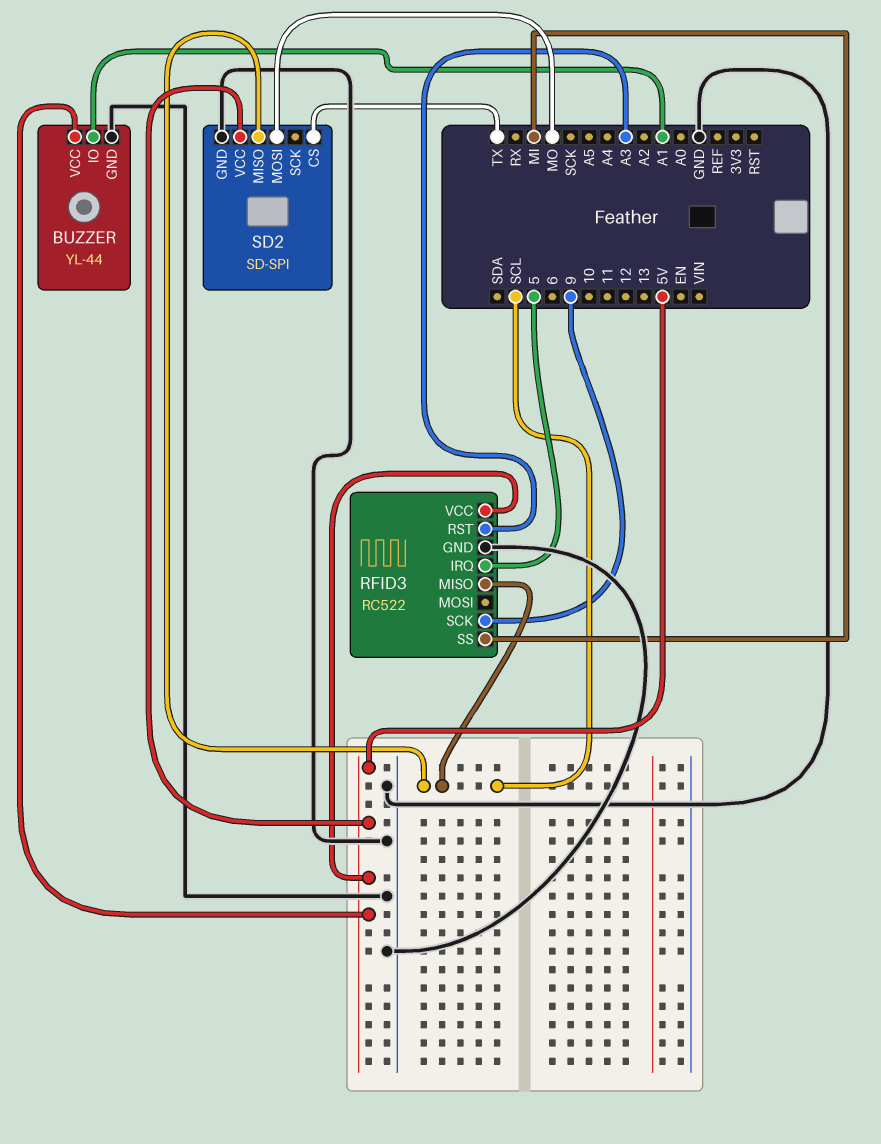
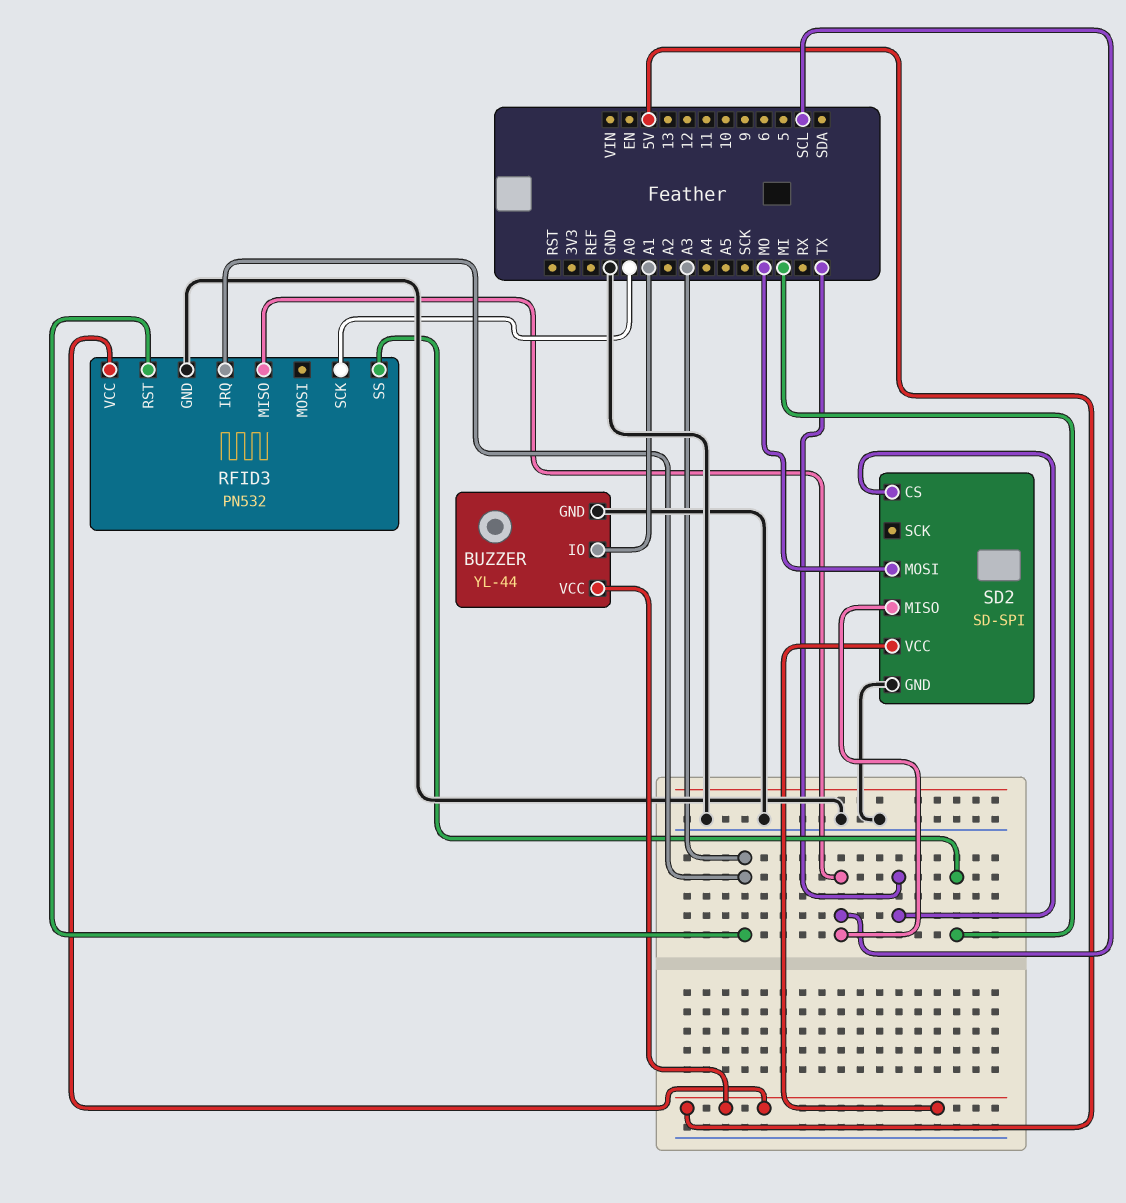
RFID3: RC522 -> PN532
RFID3 pin IRQ: 5 -> A3
RFID3 pin SCK: 9 -> A0

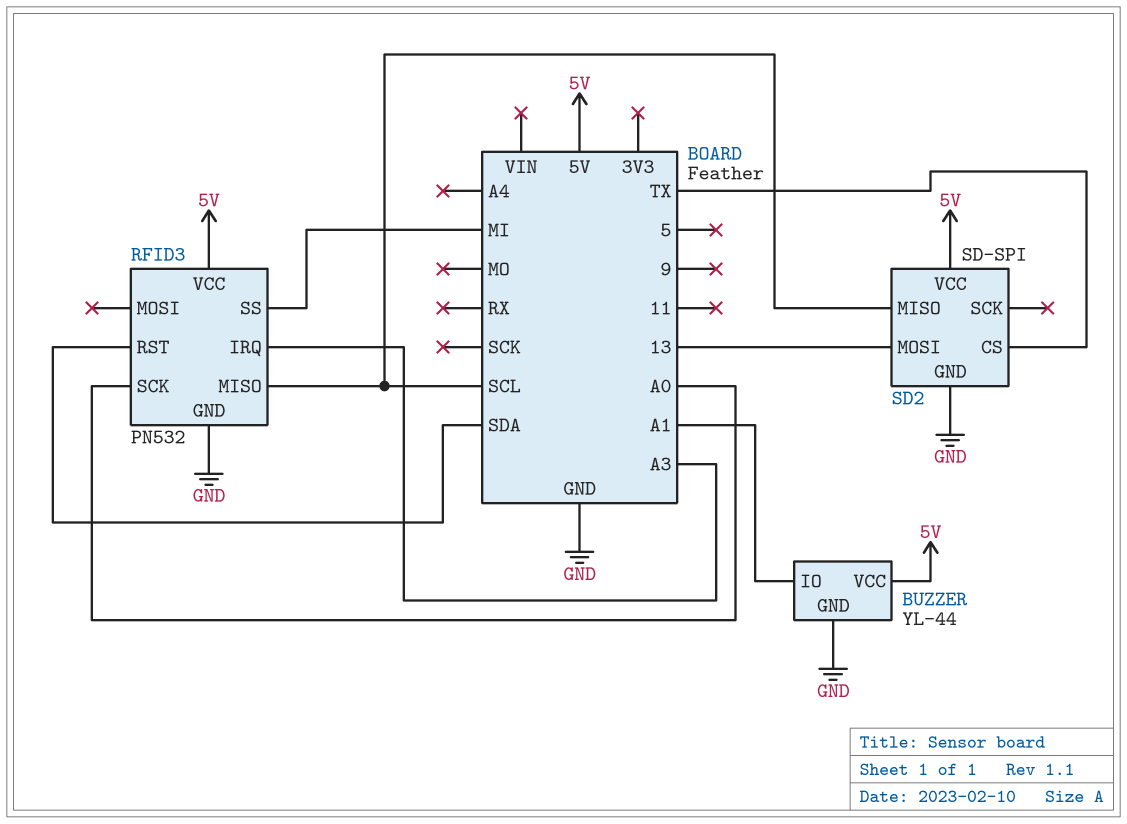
RFID3 pin RST: A3 -> SDA
SD2 pin MOSI: MO -> 13

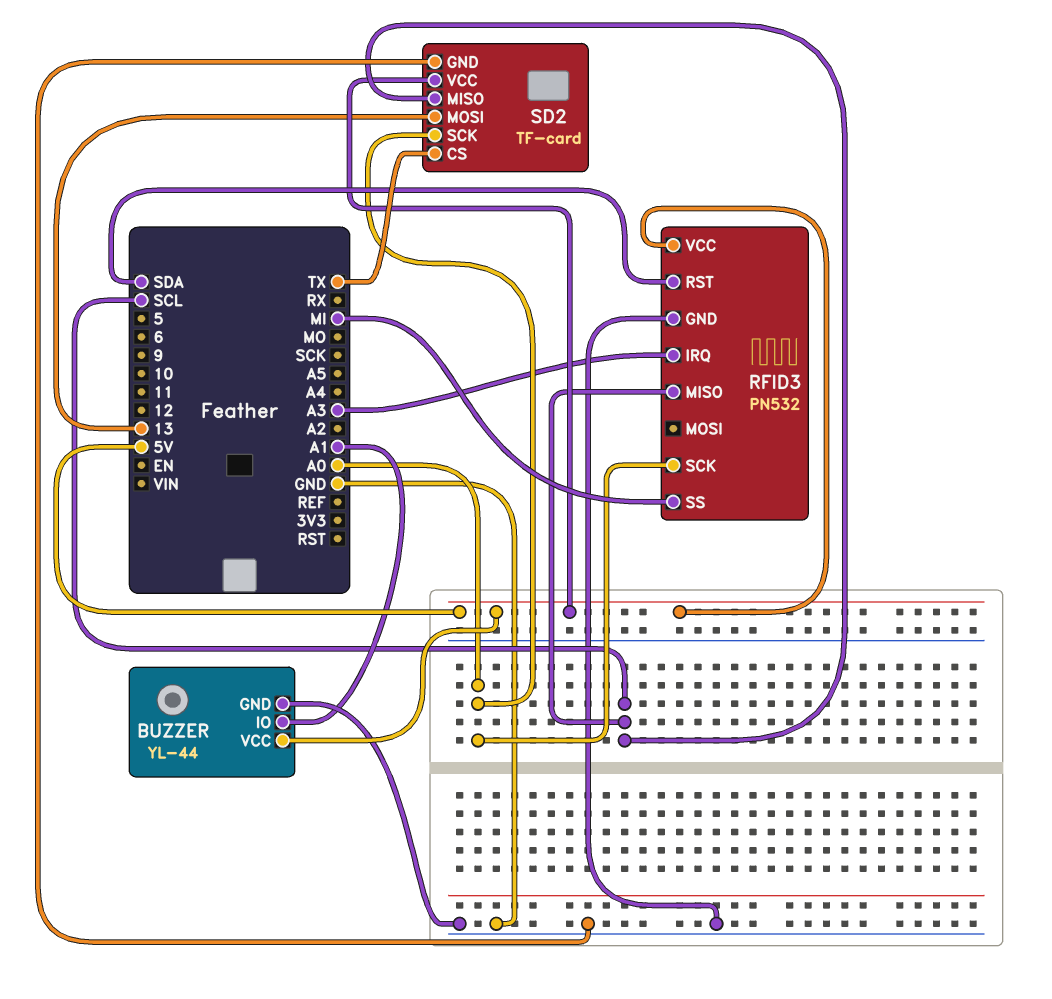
SD2: SD-SPI -> TF-card
SD2 pin SCK: none -> A0

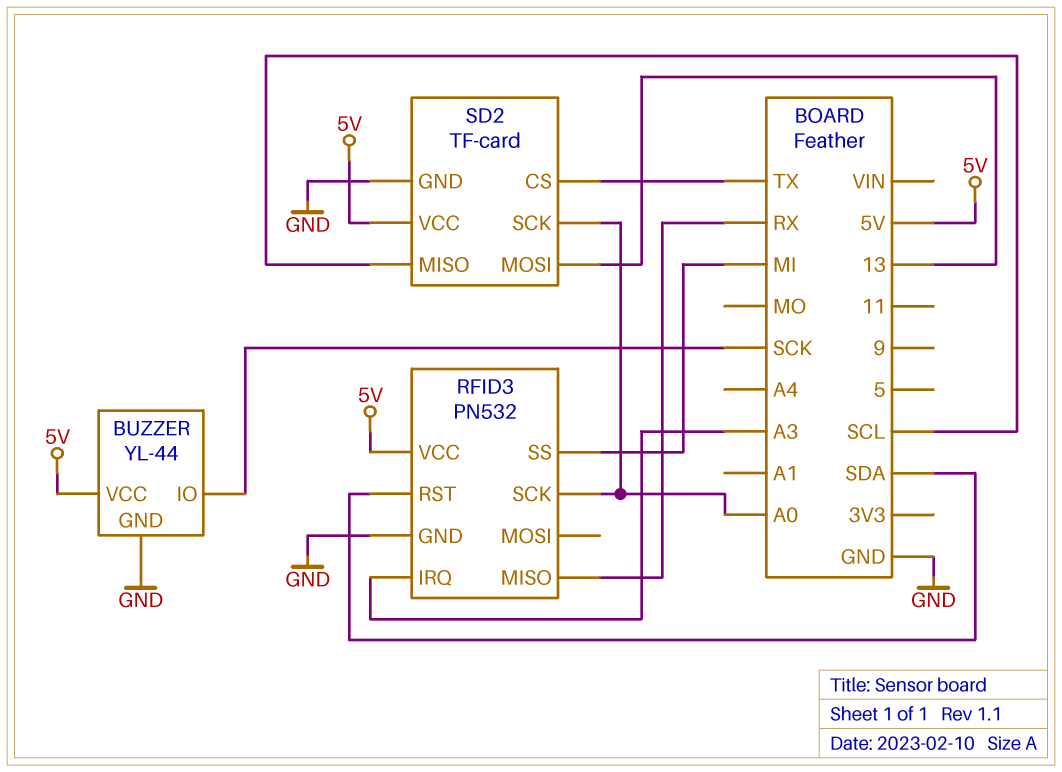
BUZZER pin IO: A1 -> SCK
RFID3 pin MISO: SCL -> RX

